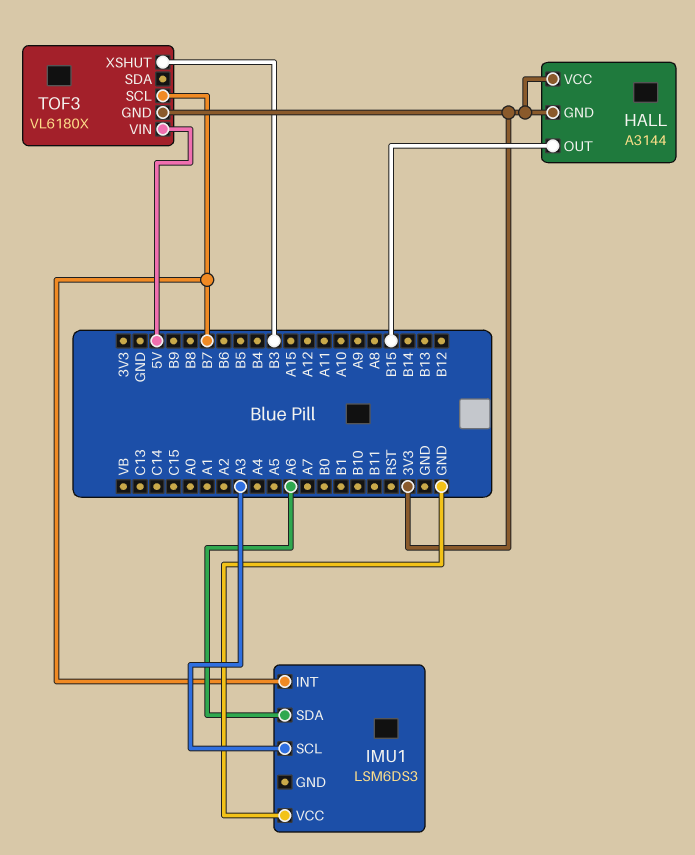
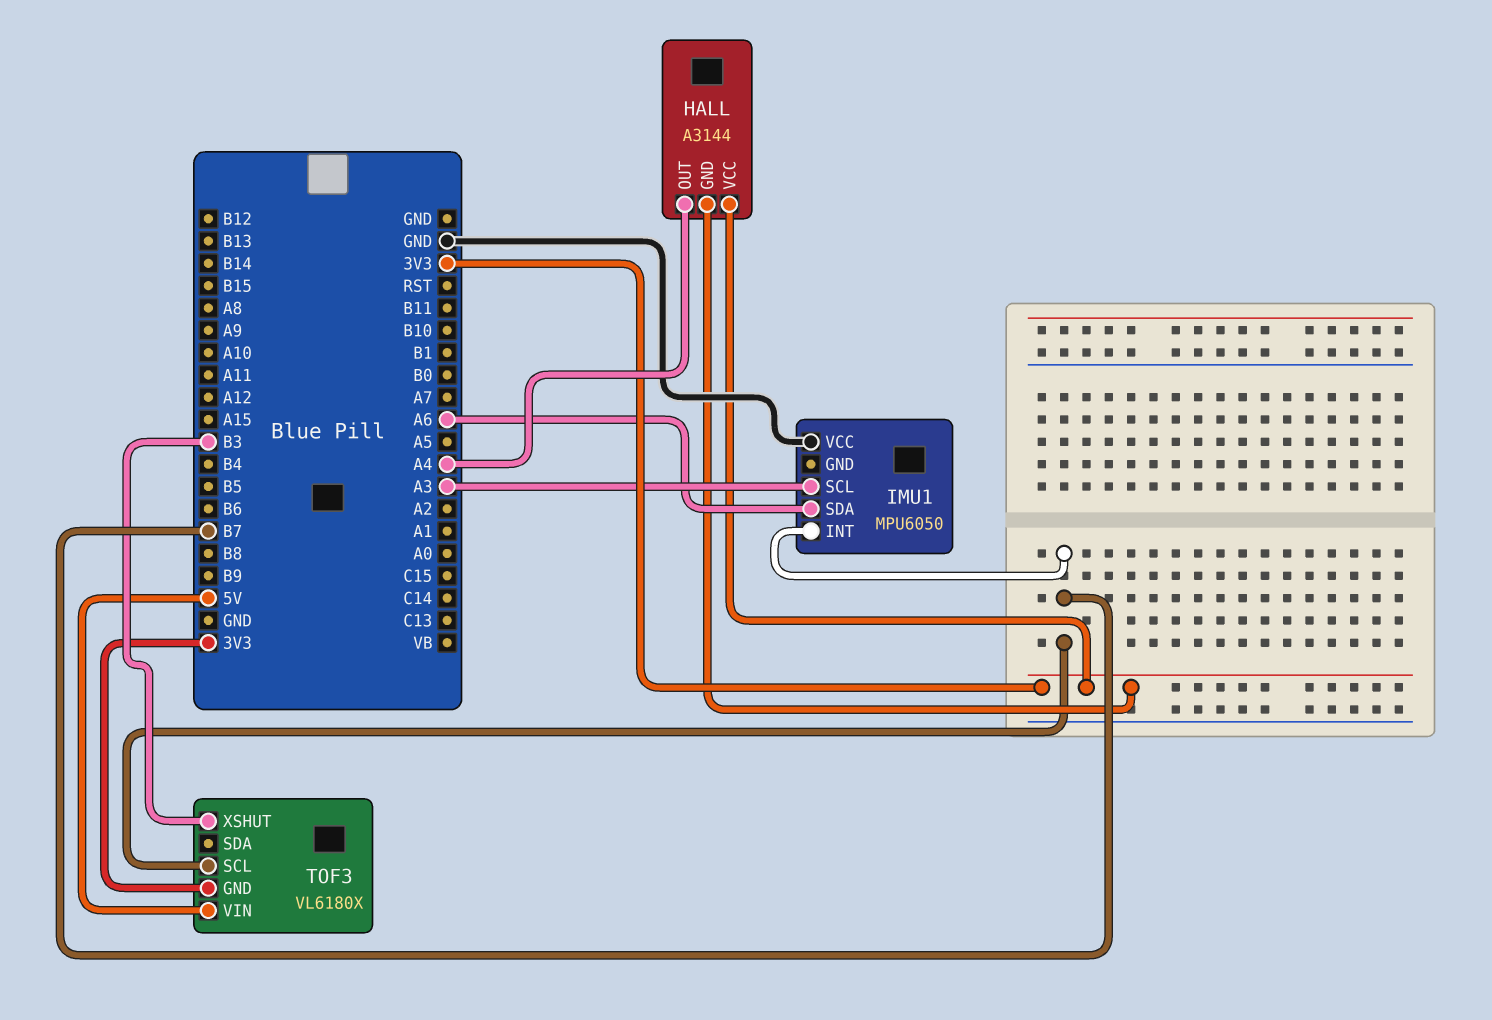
HALL pin OUT: B15 -> A4
IMU1: LSM6DS3 -> MPU6050

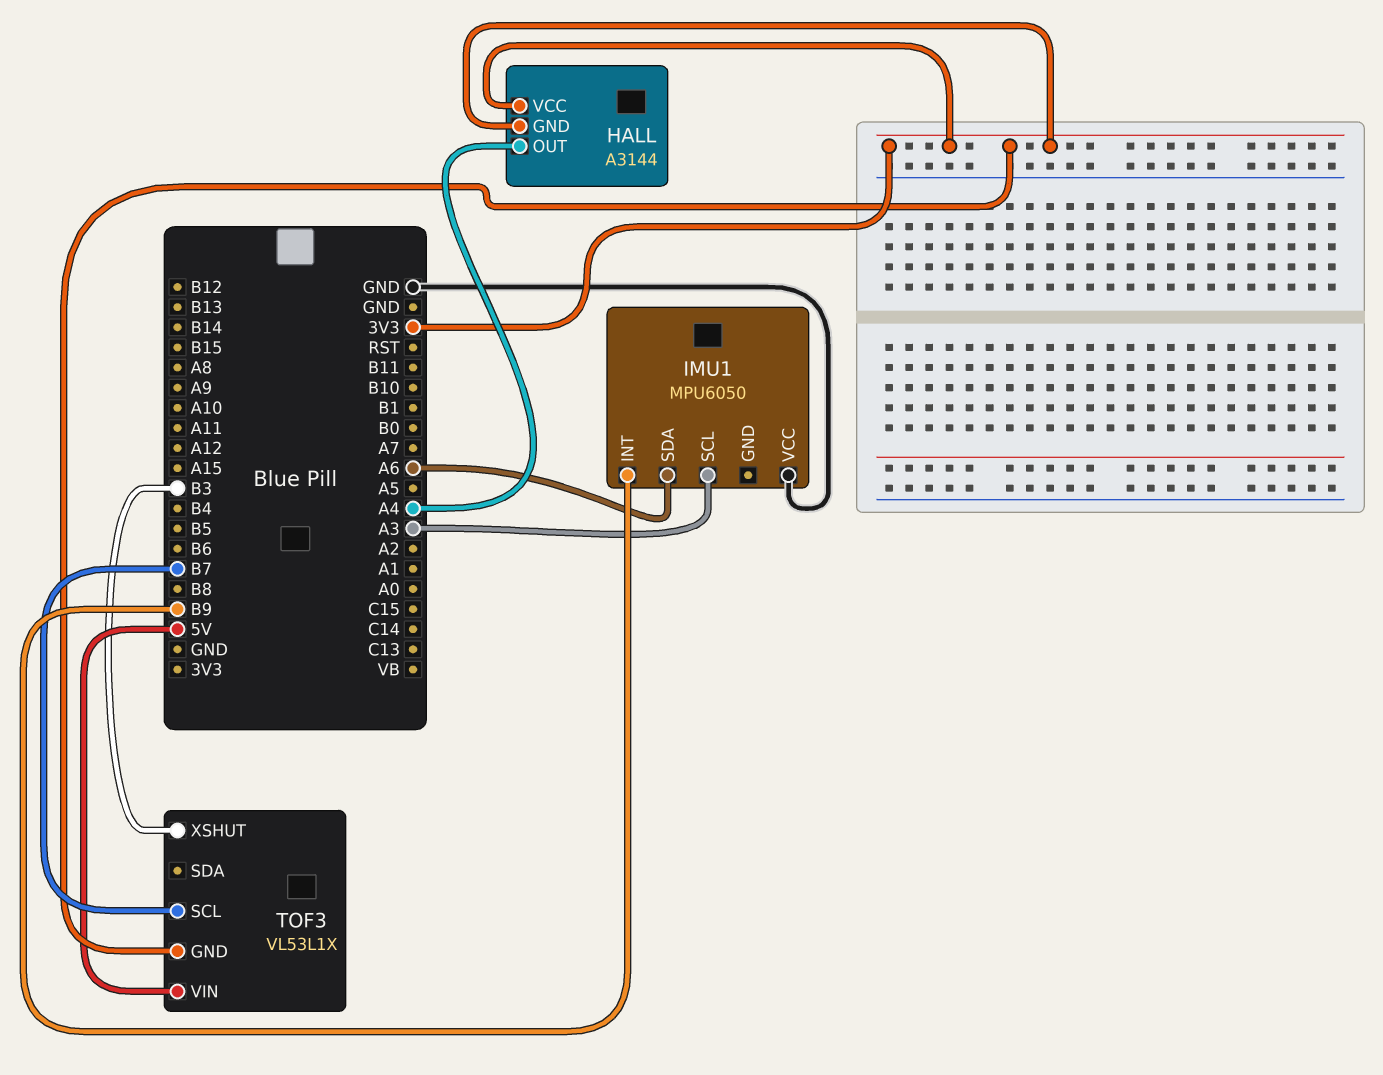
IMU1 pin INT: B7 -> B9
TOF3: VL6180X -> VL53L1X

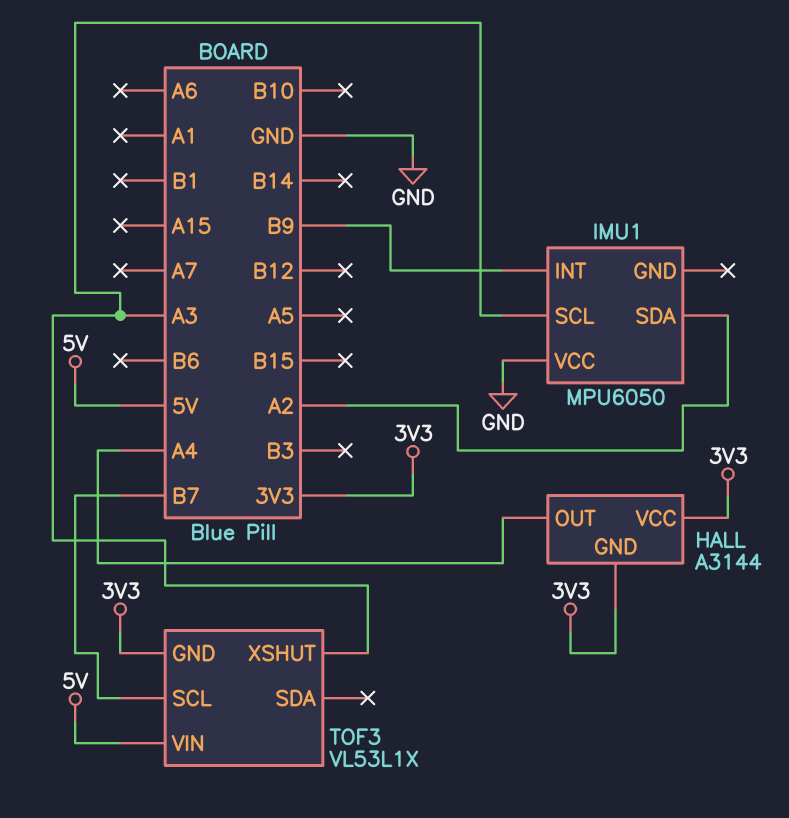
IMU1 pin SDA: A6 -> A2
TOF3 pin XSHUT: B3 -> A3

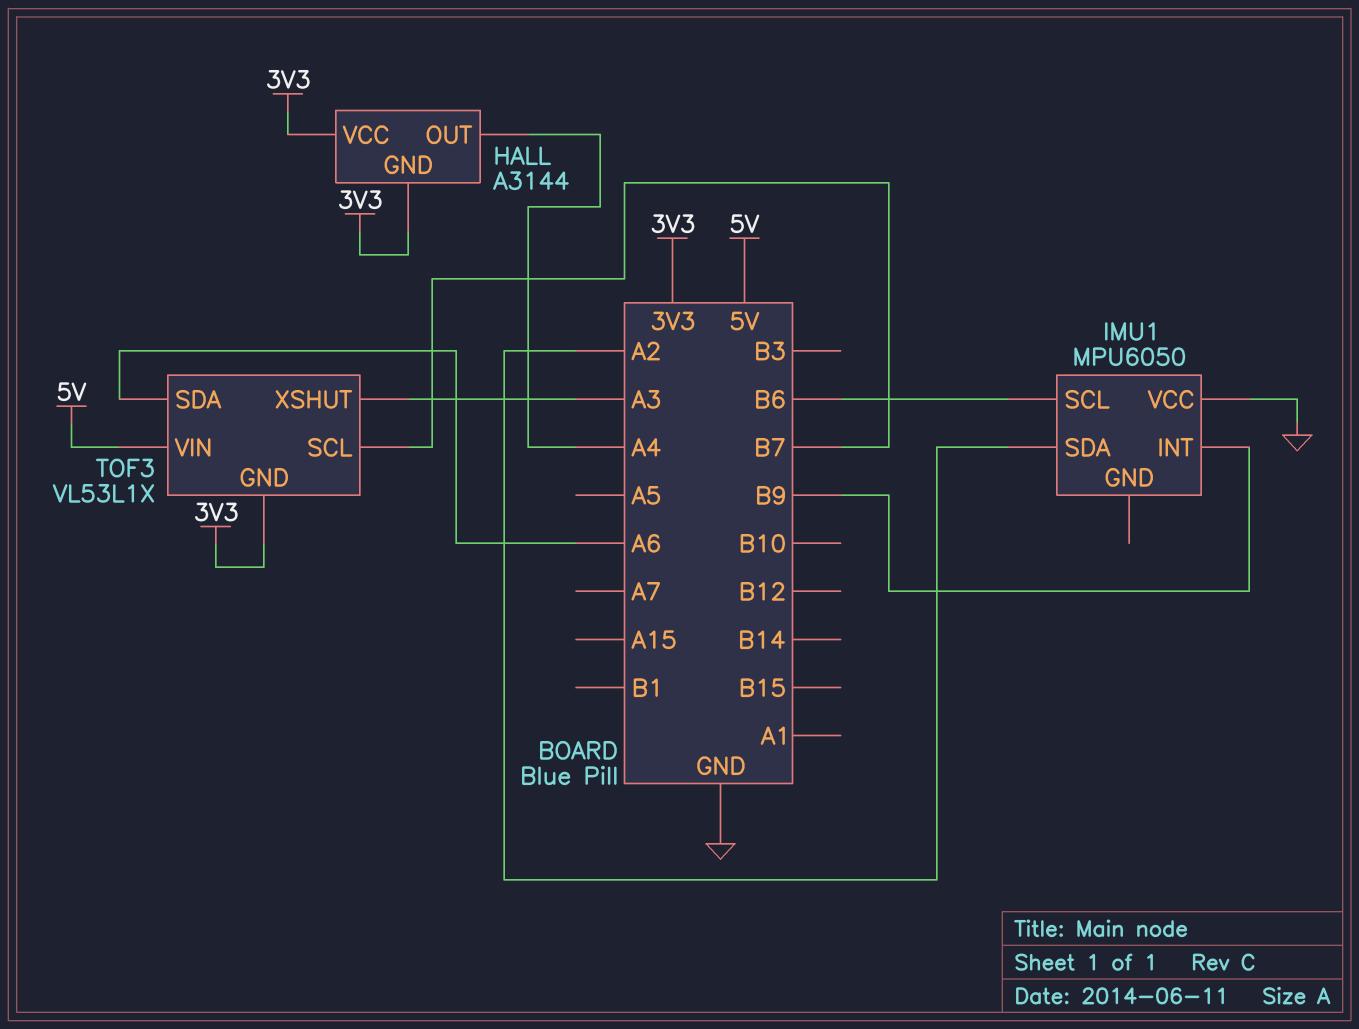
IMU1 pin SCL: A3 -> B6
TOF3 pin SDA: none -> A6

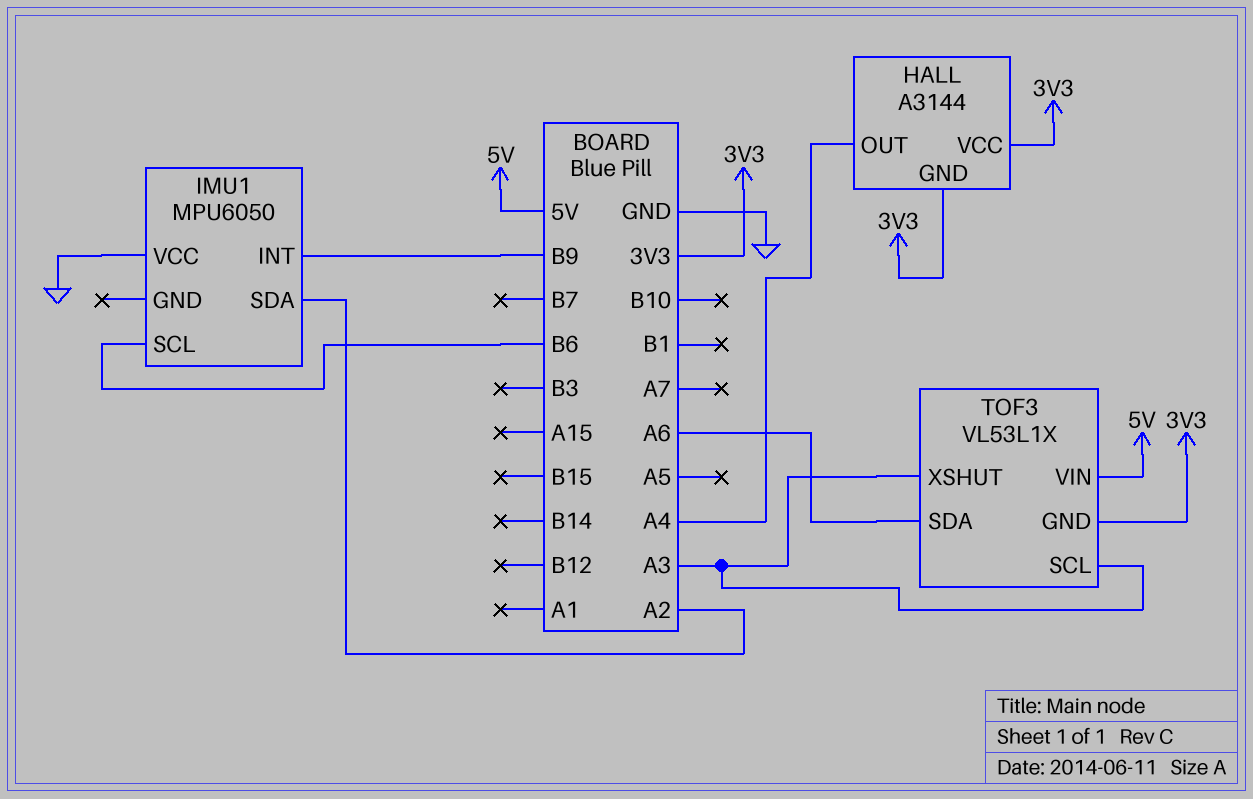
TOF3 pin SCL: B7 -> A3

